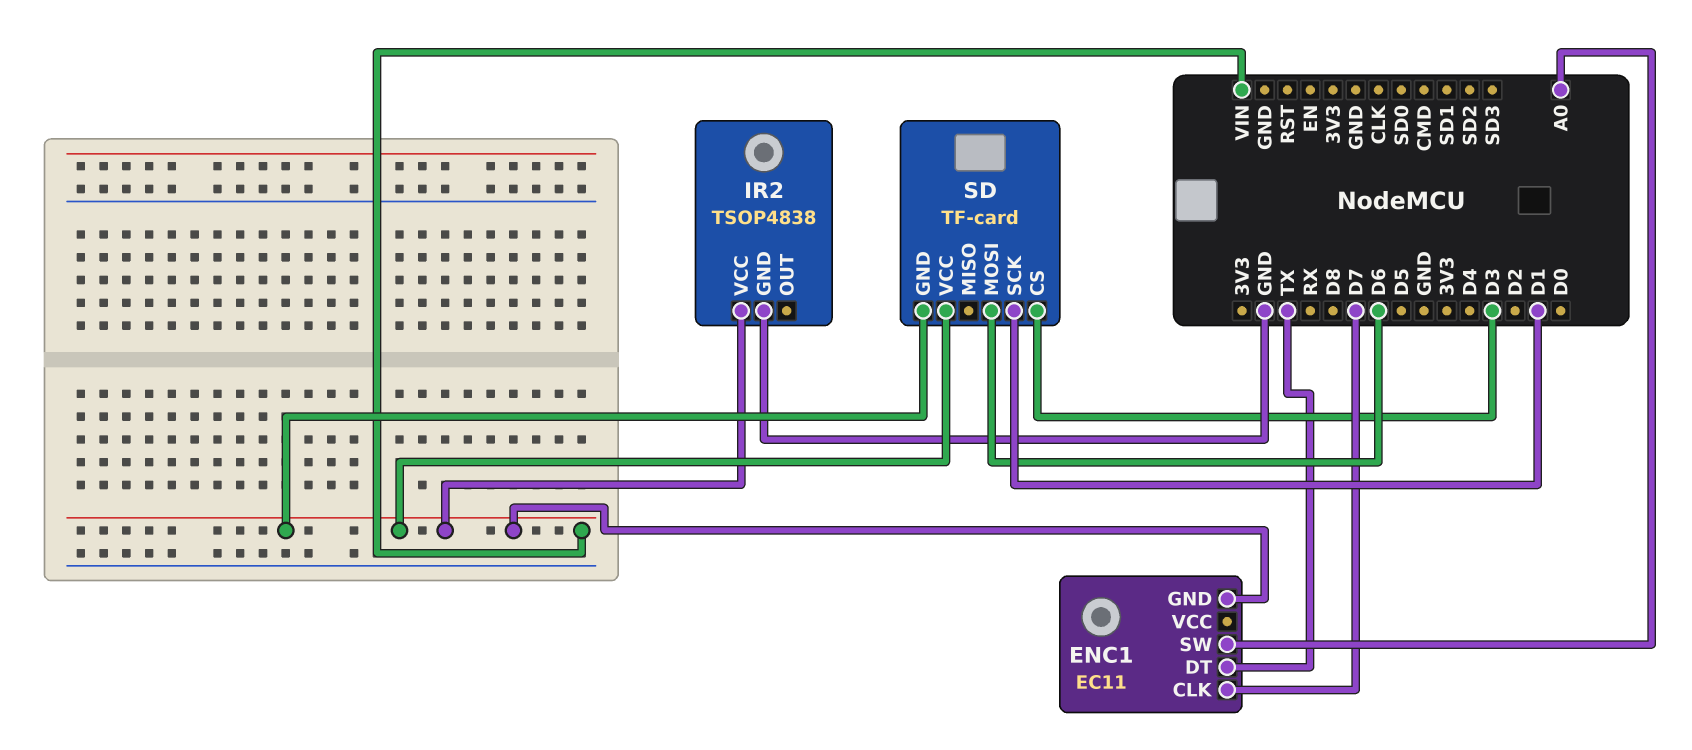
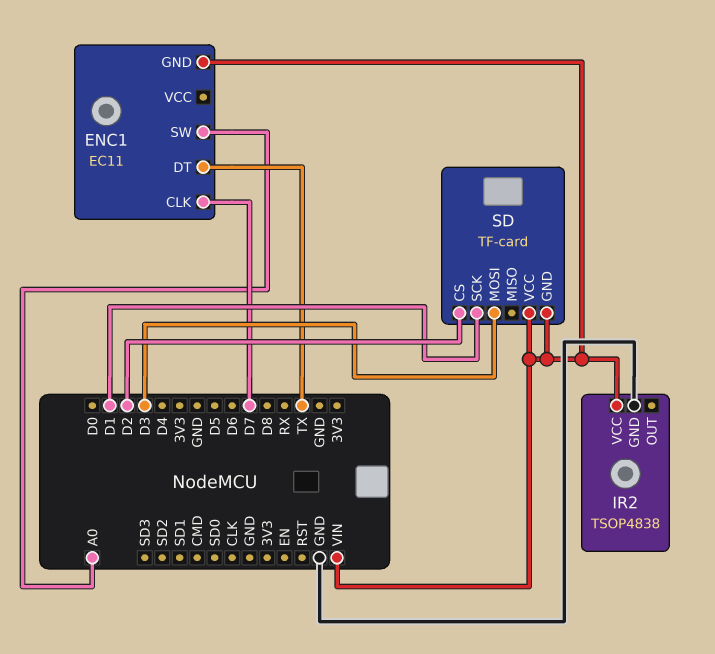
SD pin CS: D3 -> D2
SD pin MOSI: D6 -> D3

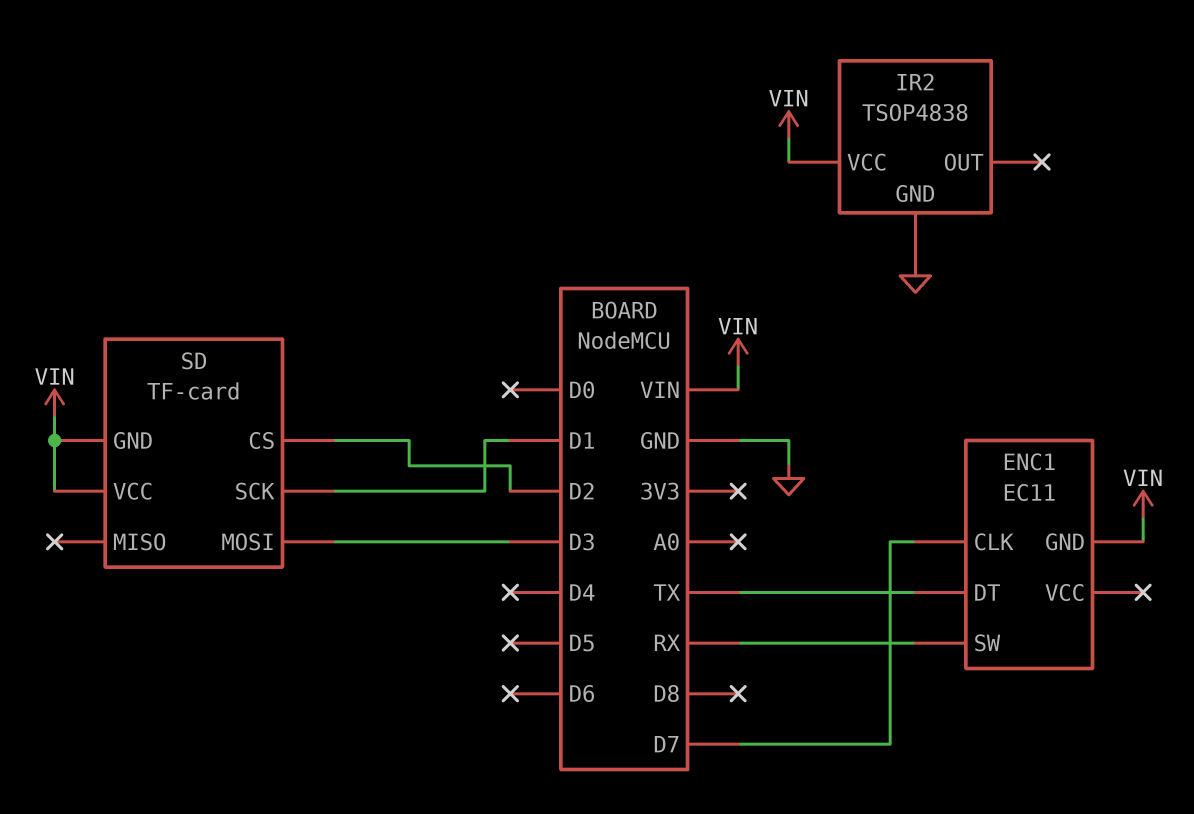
ENC1 pin SW: A0 -> RX

